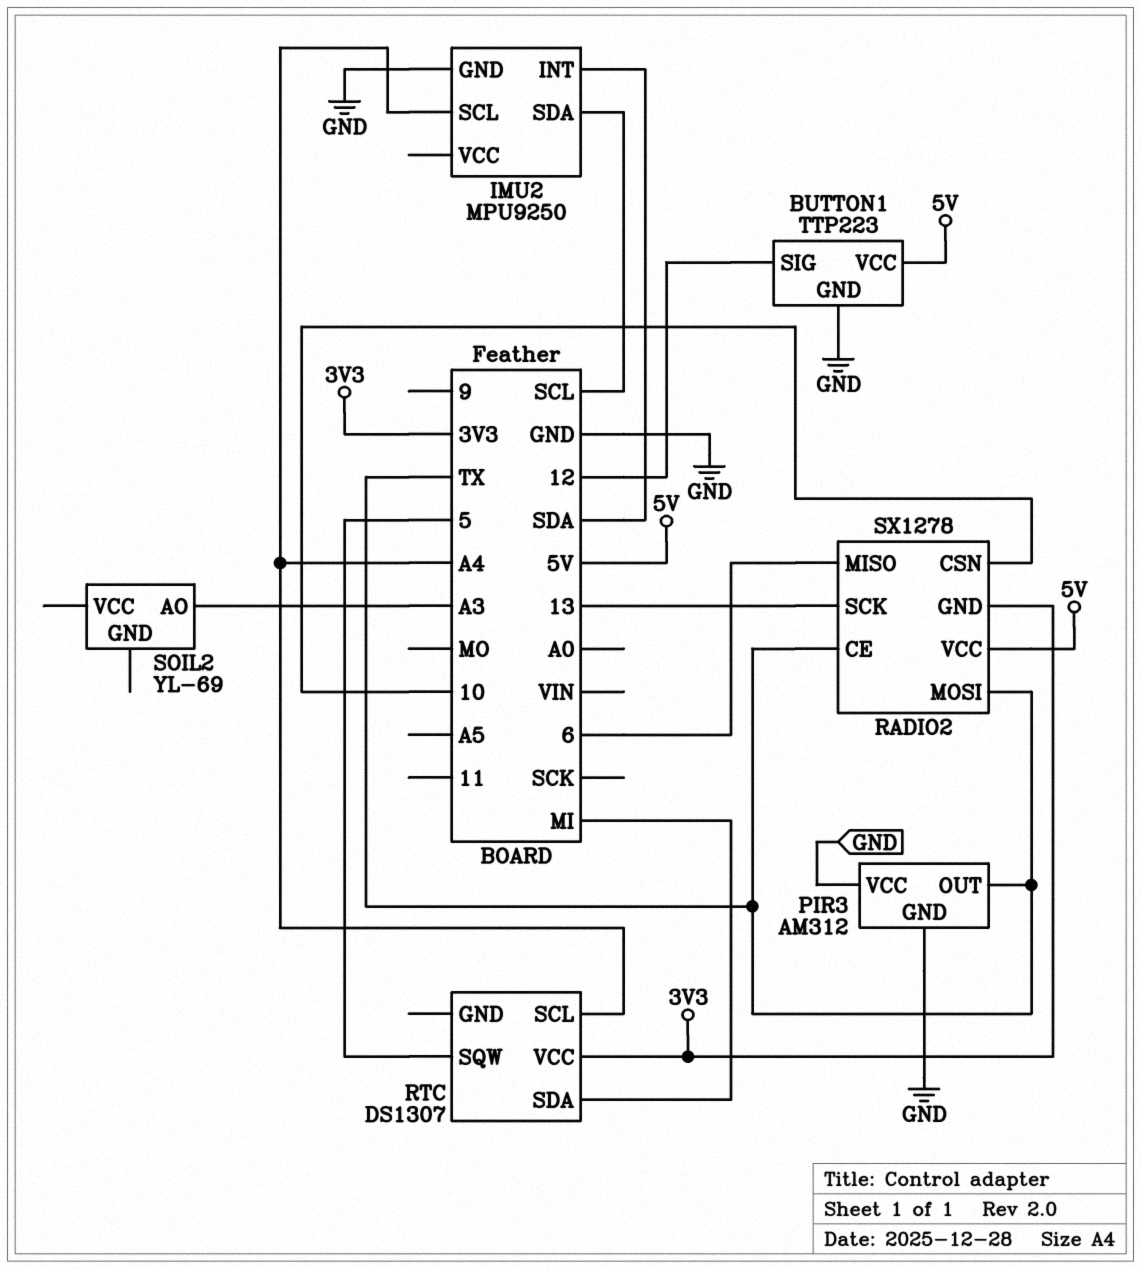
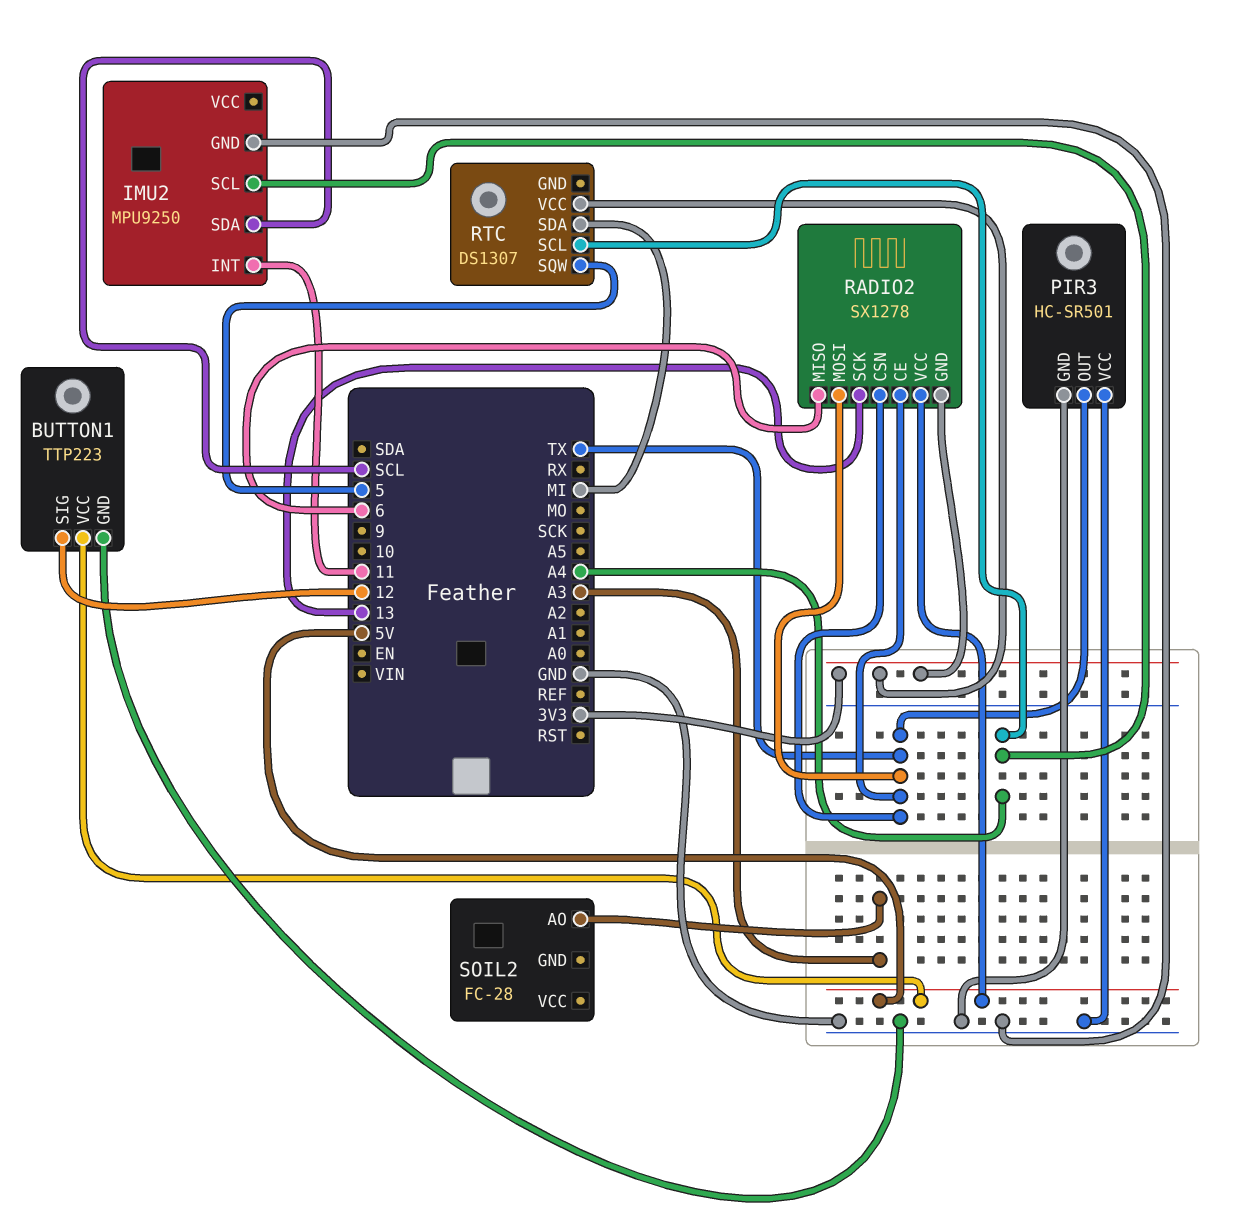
IMU2 pin INT: SDA -> 11
PIR3: AM312 -> HC-SR501
RADIO2 pin CSN: 10 -> TX
SOIL2: YL-69 -> FC-28

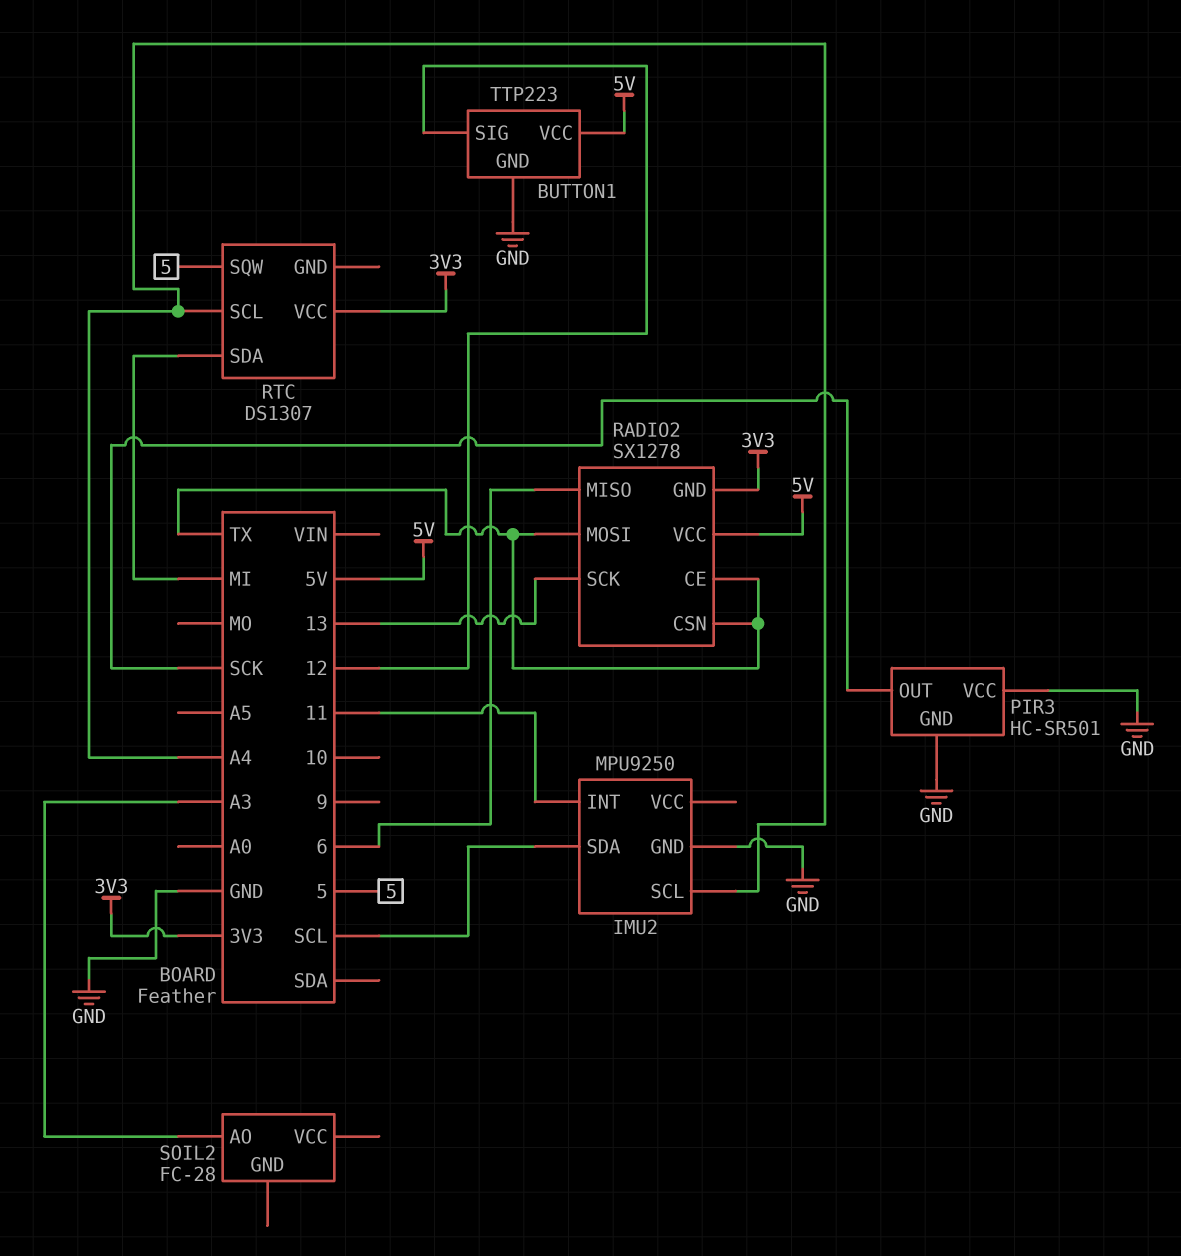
PIR3 pin OUT: TX -> SCK

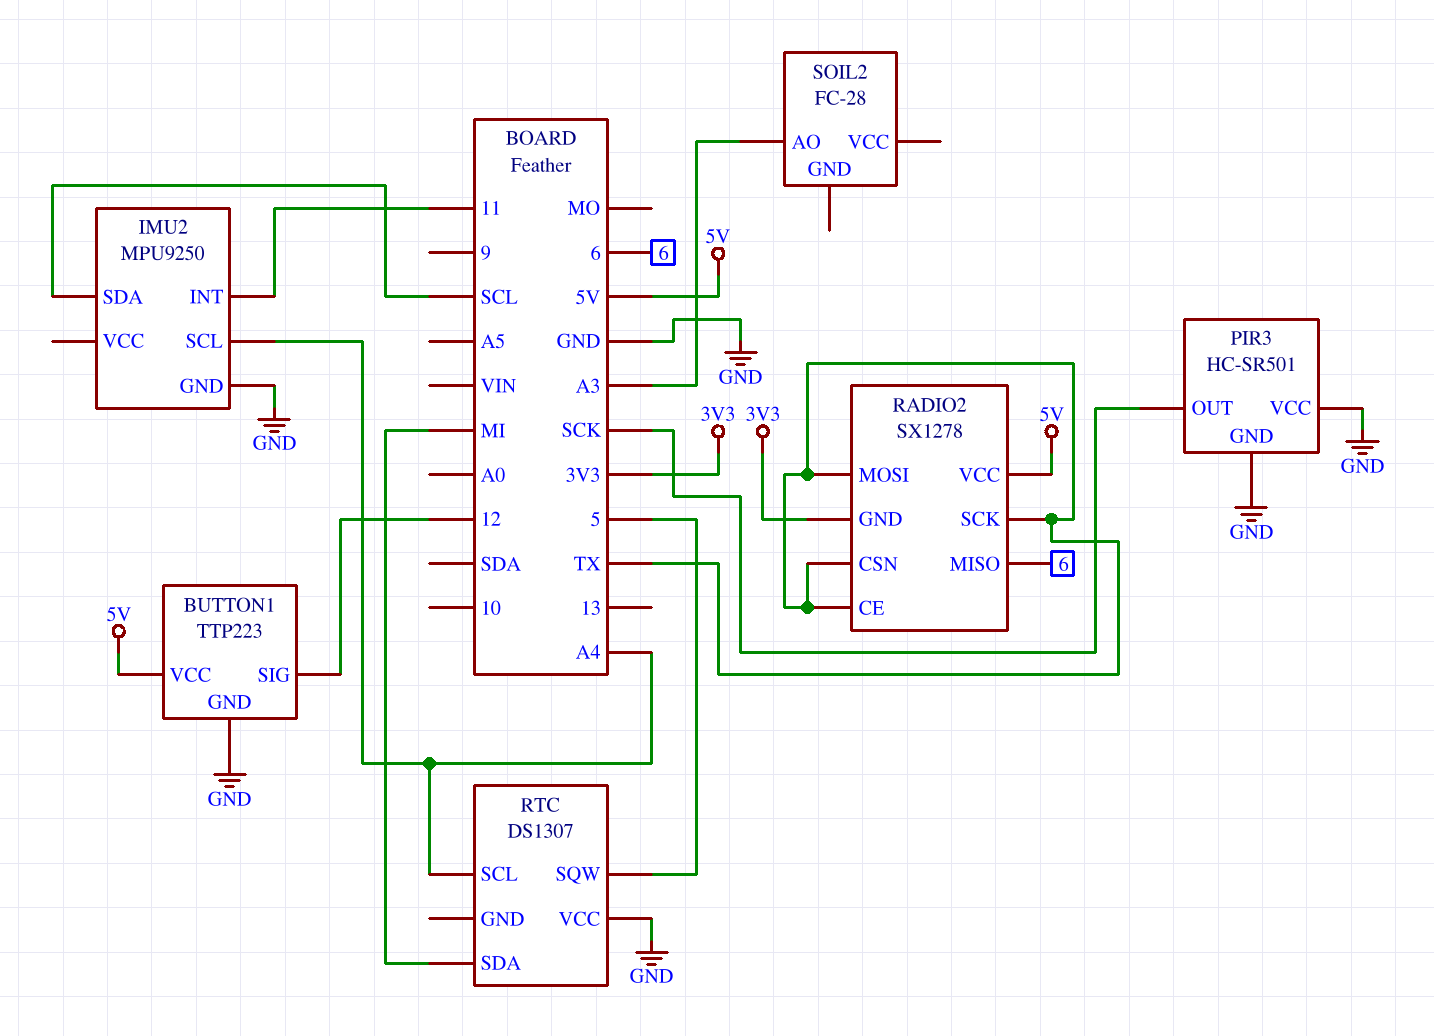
RADIO2 pin SCK: 13 -> TX
RTC pin VCC: 3V3 -> GND

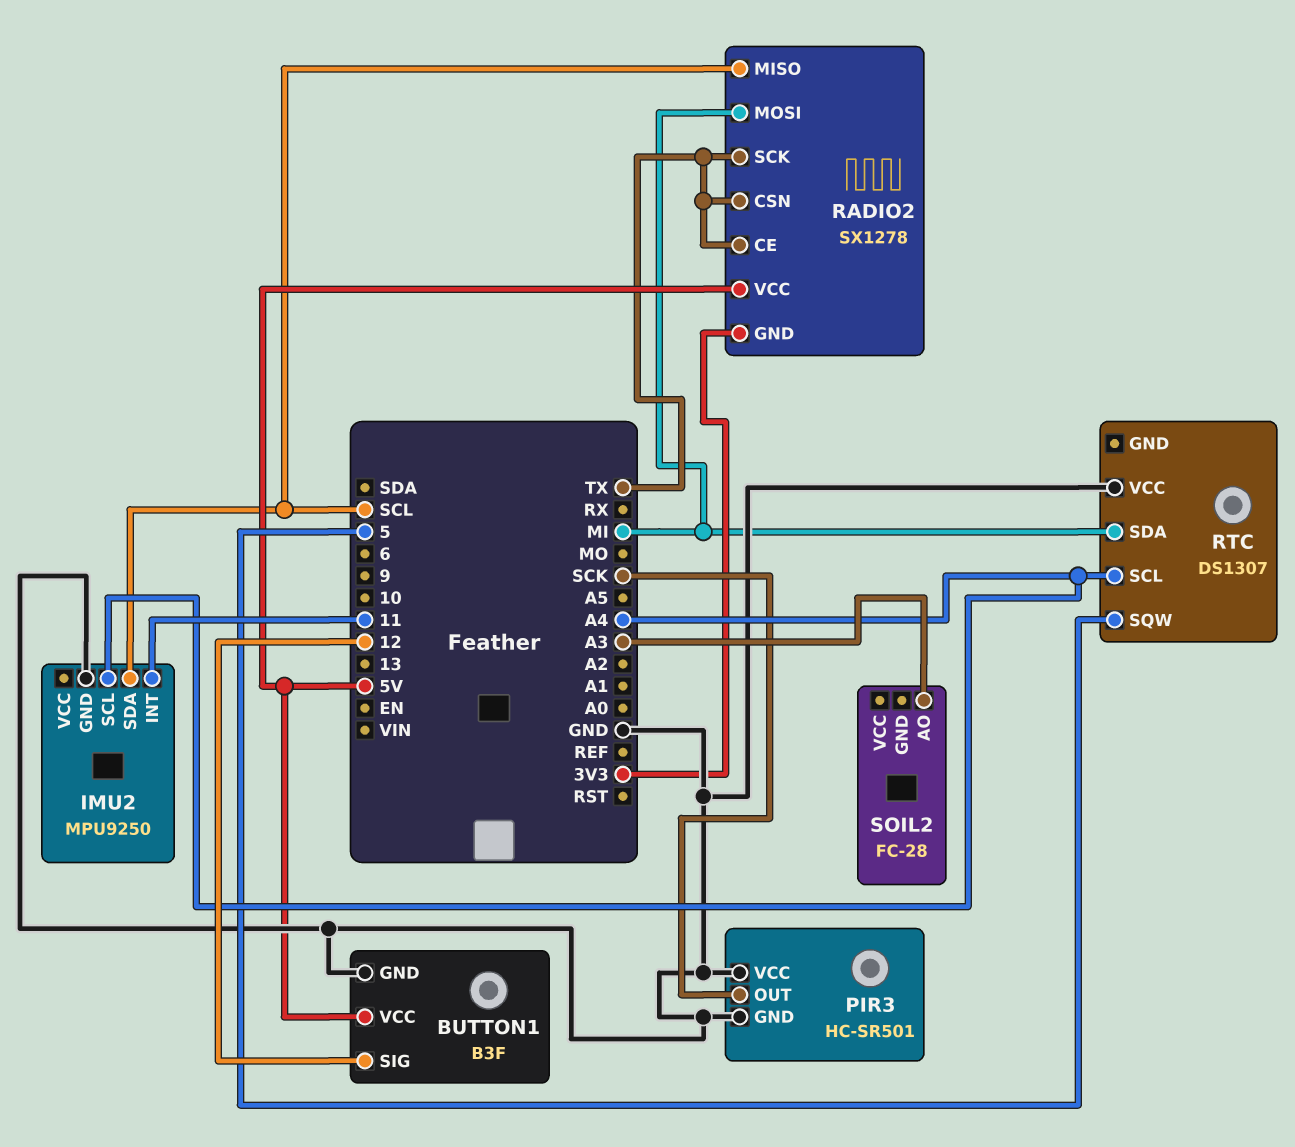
BUTTON1: TTP223 -> B3F
RADIO2 pin MISO: 6 -> SCL
RADIO2 pin MOSI: TX -> MI

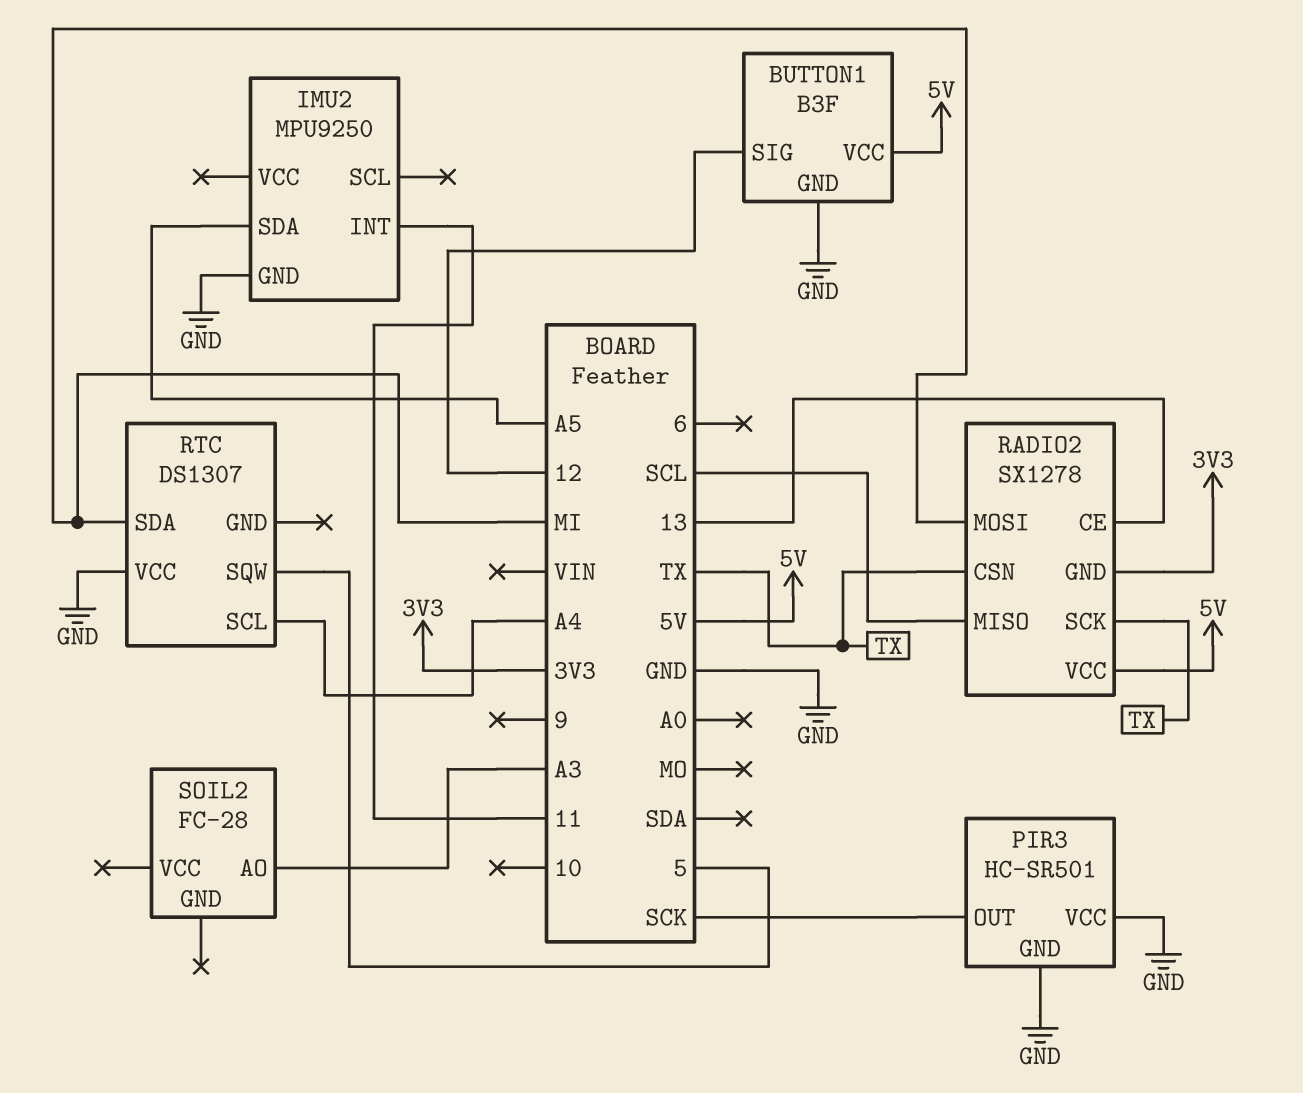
IMU2 pin SCL: A4 -> none
IMU2 pin SDA: SCL -> A5
RADIO2 pin CE: TX -> 13

